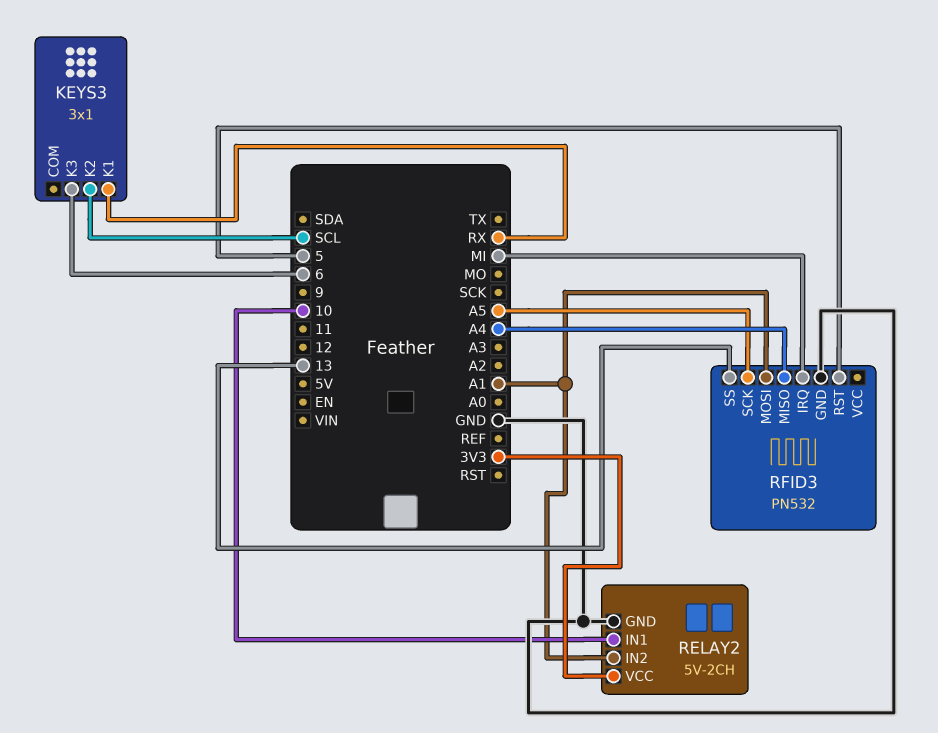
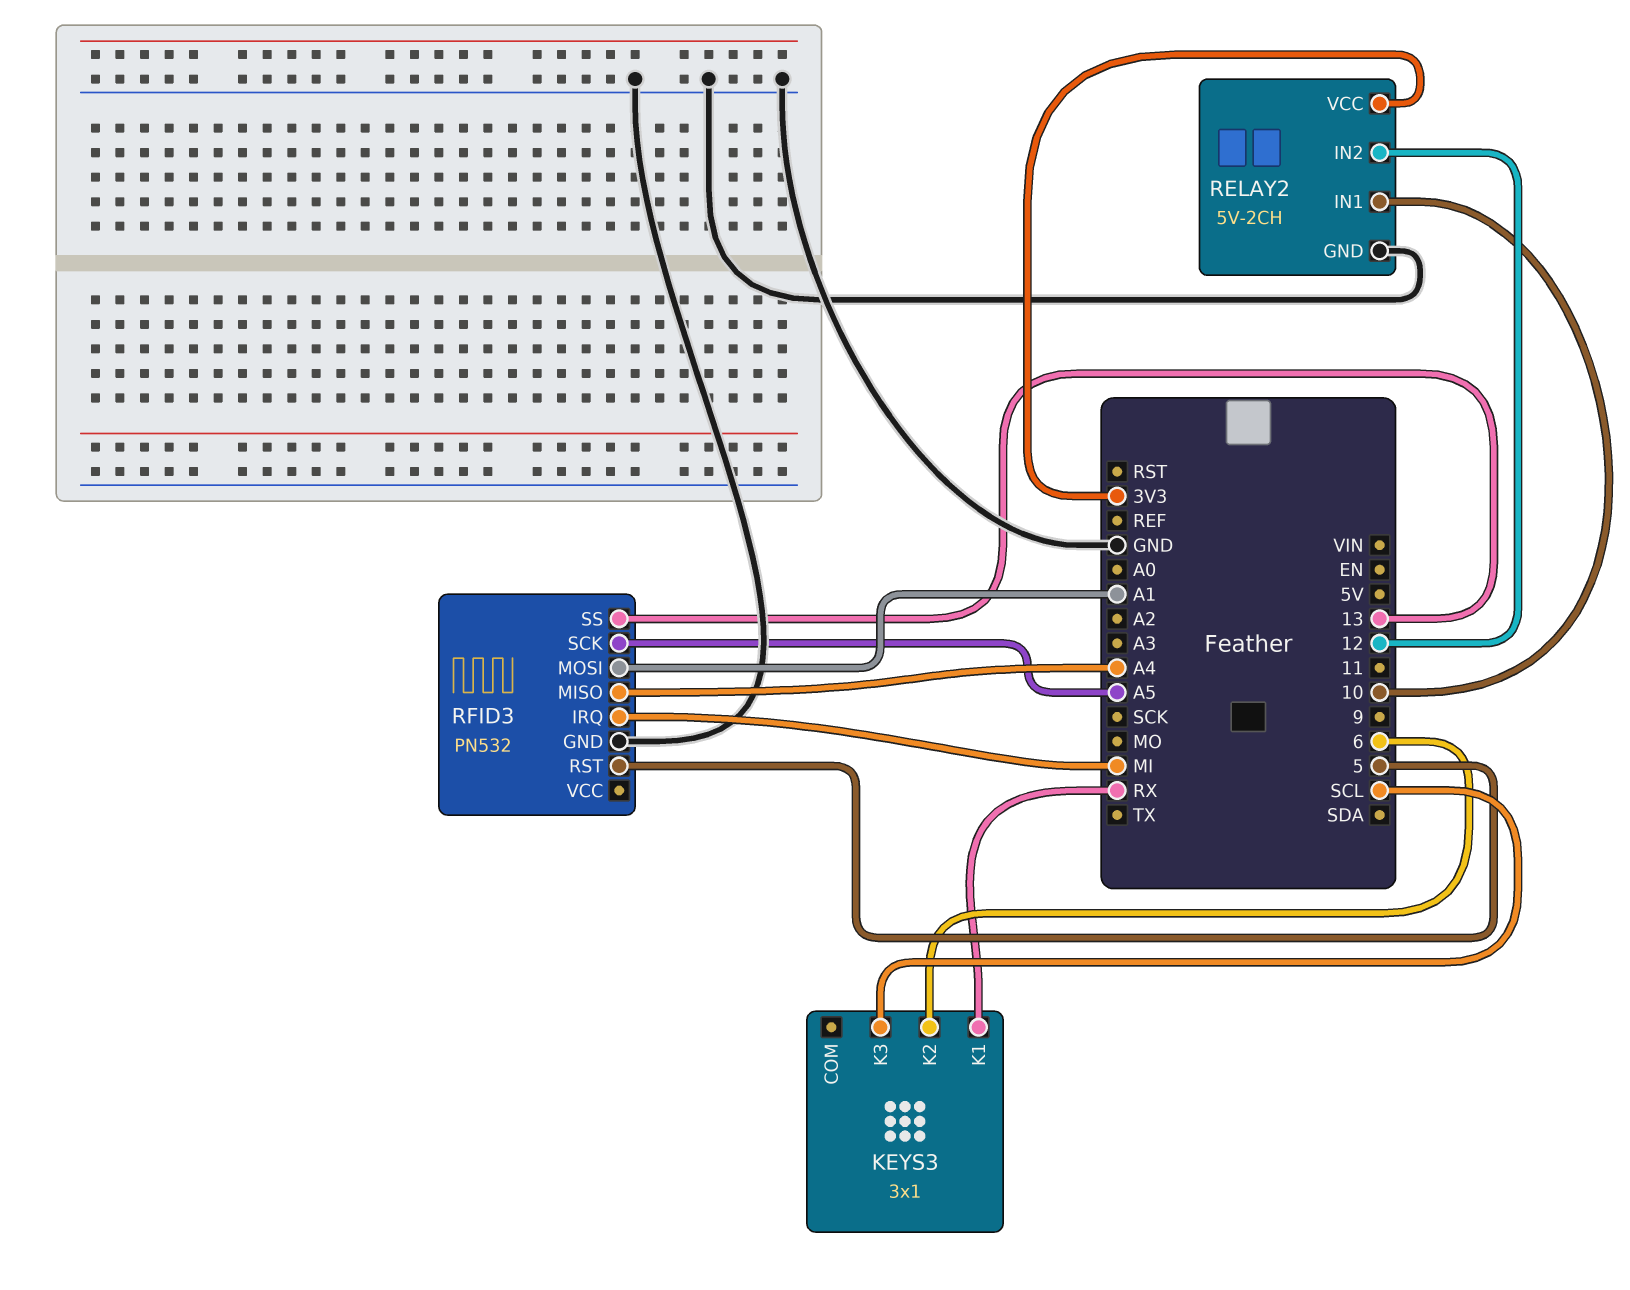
KEYS3 pin K2: SCL -> 6
KEYS3 pin K3: 6 -> SCL
RELAY2 pin IN2: A1 -> 12

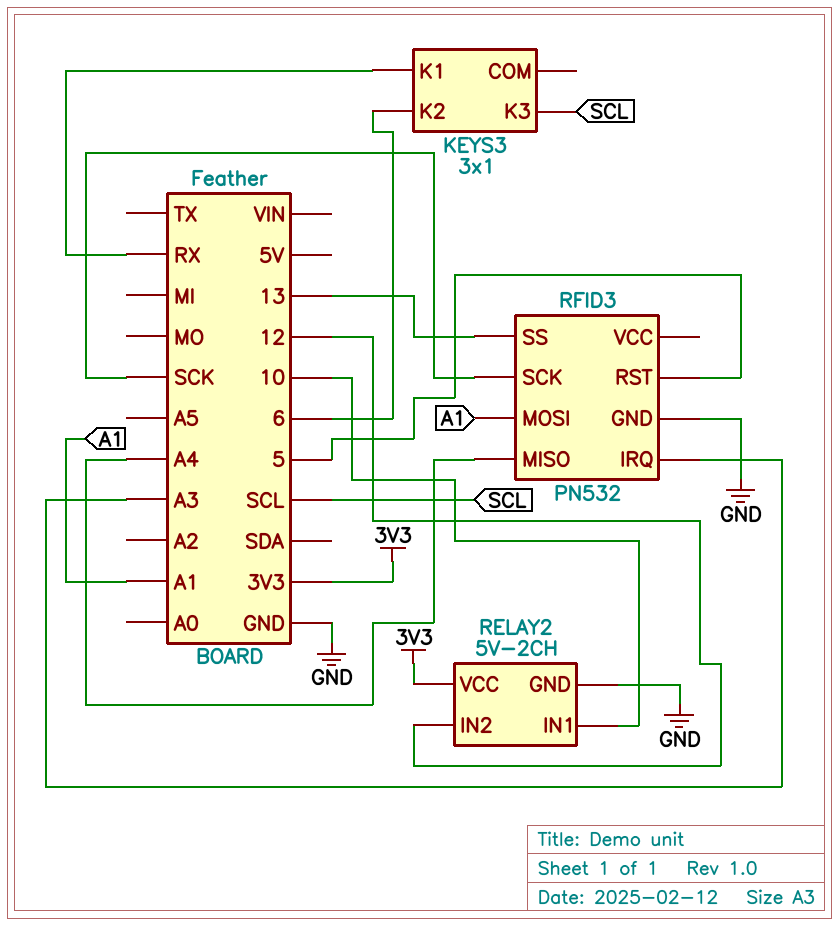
RFID3 pin IRQ: MI -> A3
RFID3 pin SCK: A5 -> SCK

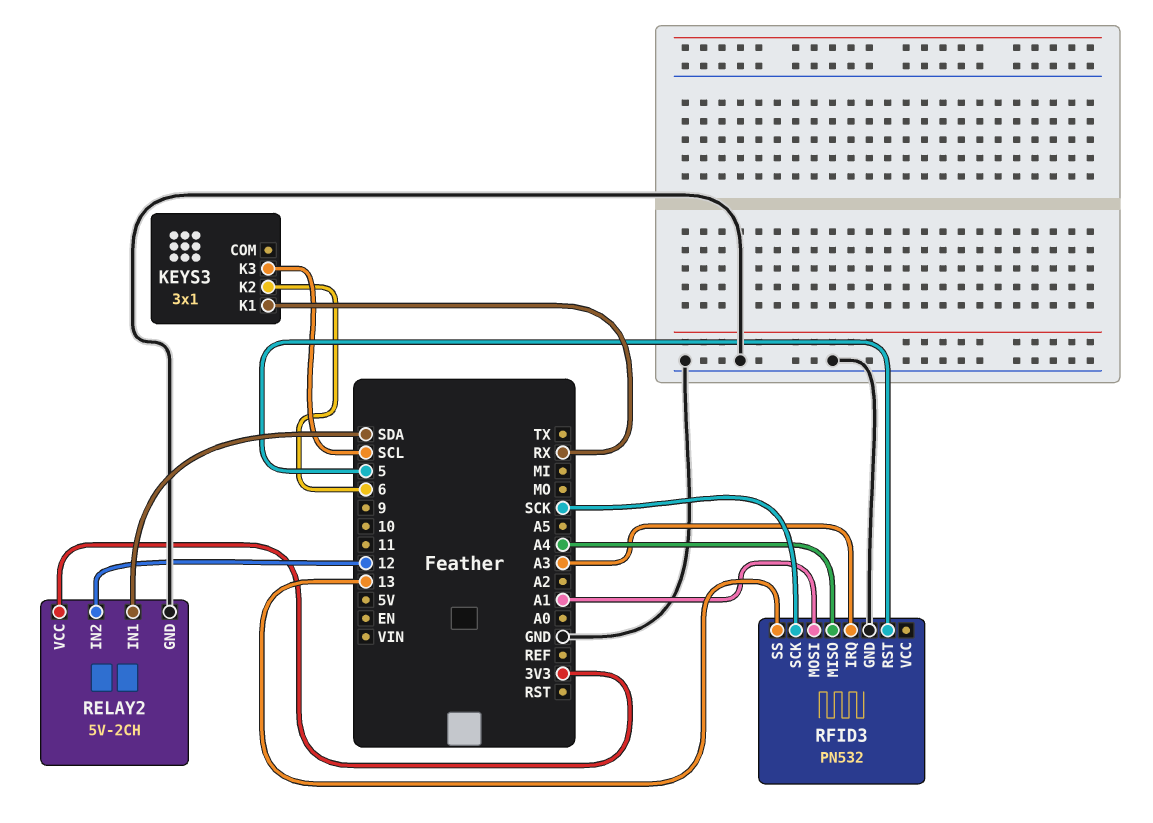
RELAY2 pin IN1: 10 -> SDA

